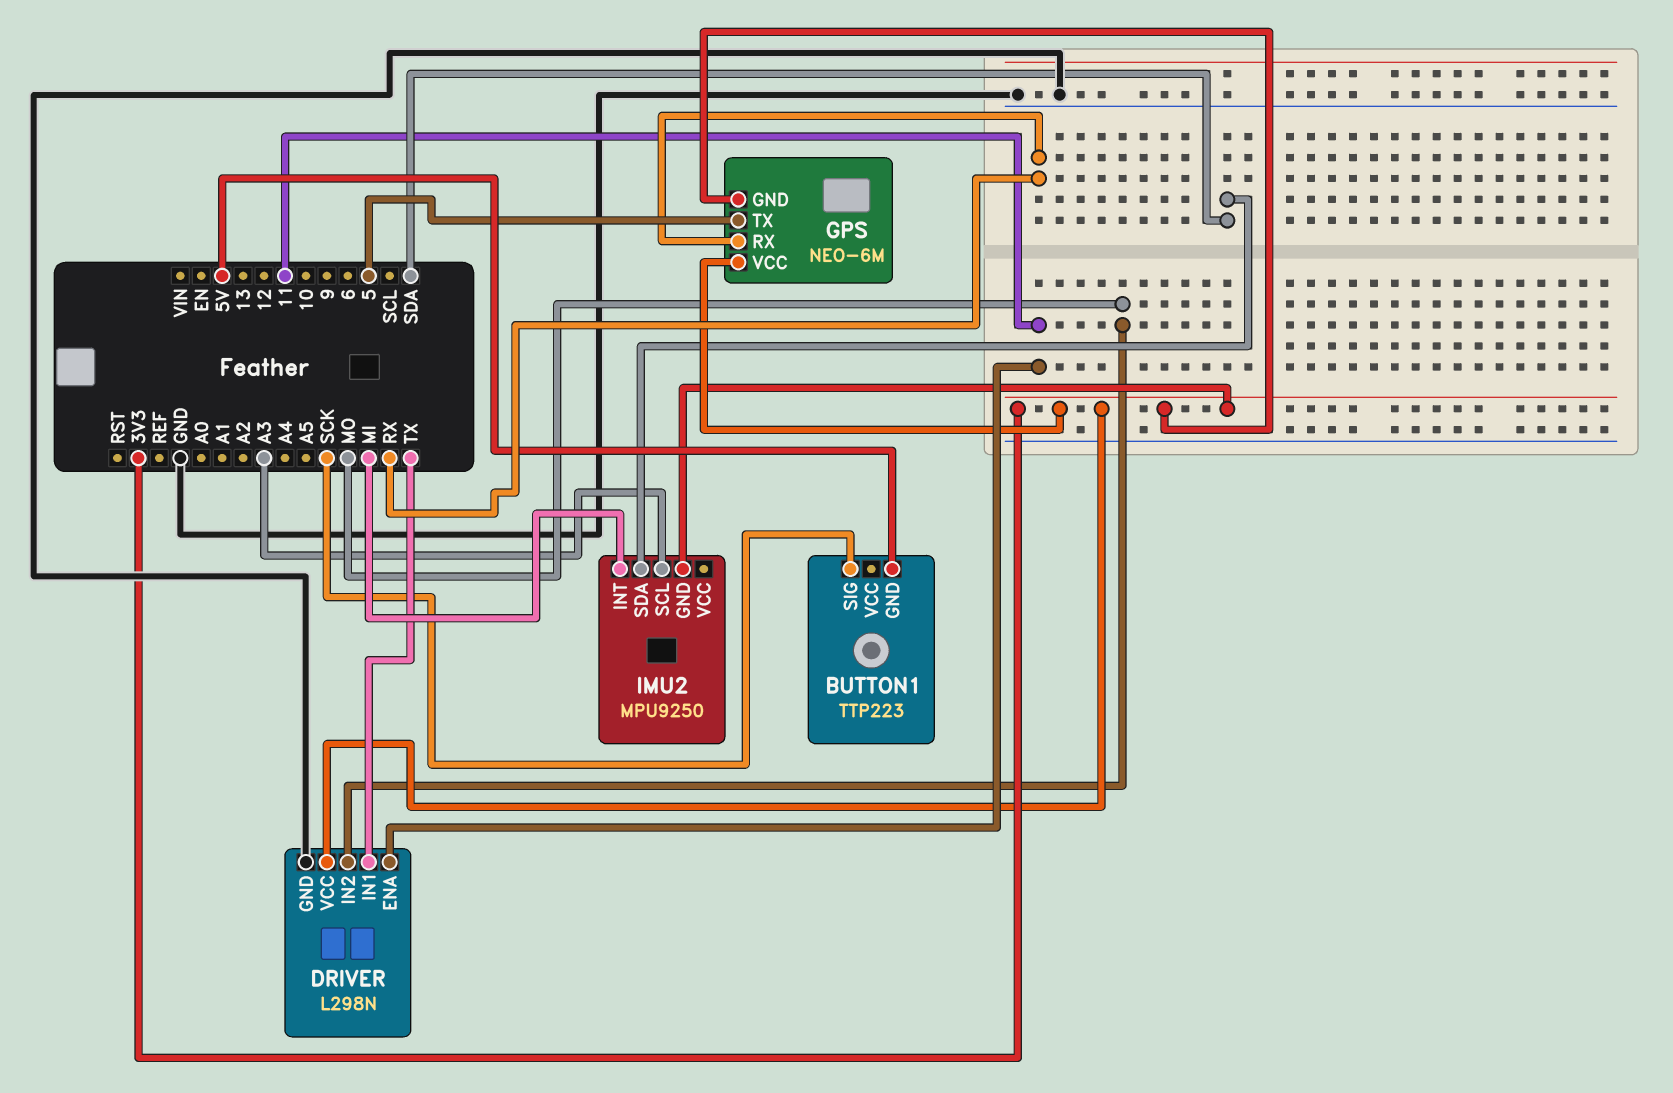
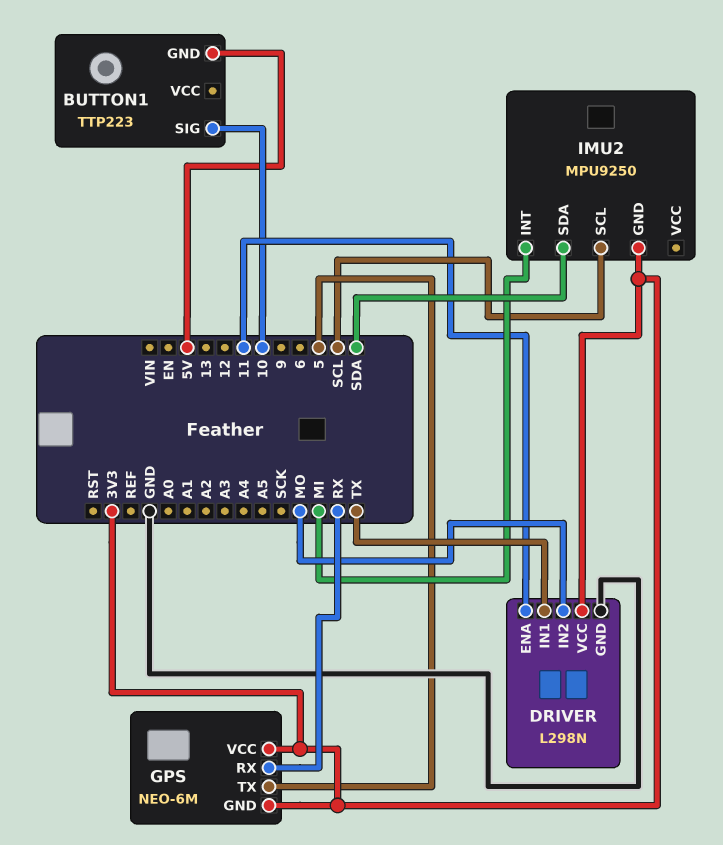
BUTTON1 pin SIG: SCK -> 10
IMU2 pin SCL: A3 -> SCL

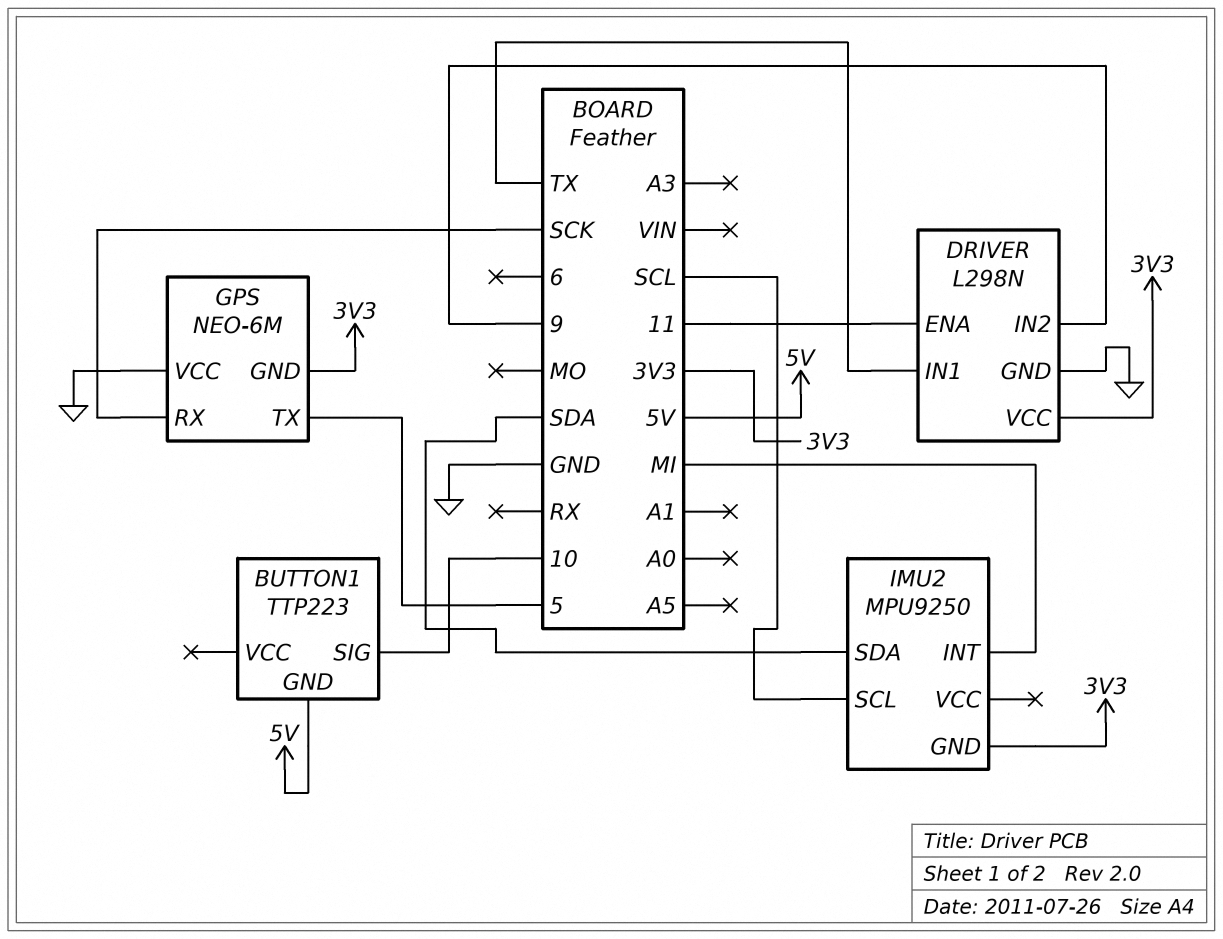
DRIVER pin IN2: MO -> 9
GPS pin RX: RX -> SCK
GPS pin VCC: 3V3 -> GND

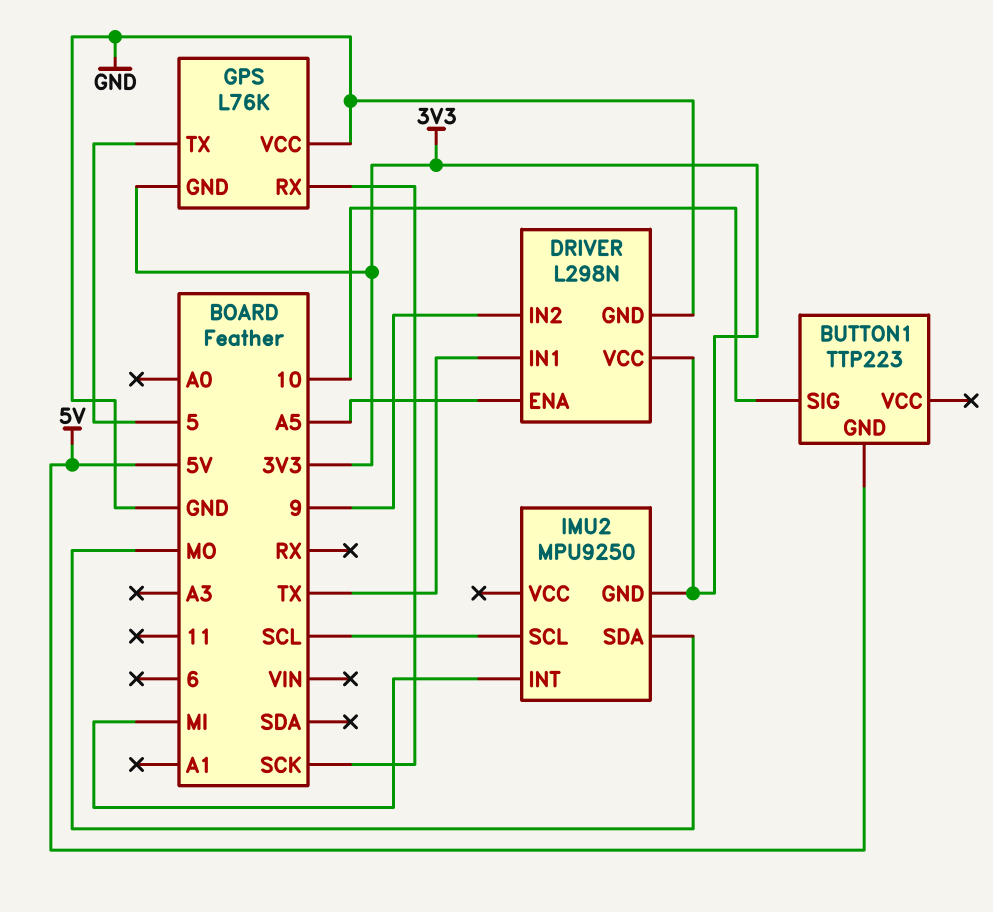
DRIVER pin ENA: 11 -> A5
GPS: NEO-6M -> L76K
IMU2 pin SDA: SDA -> MO

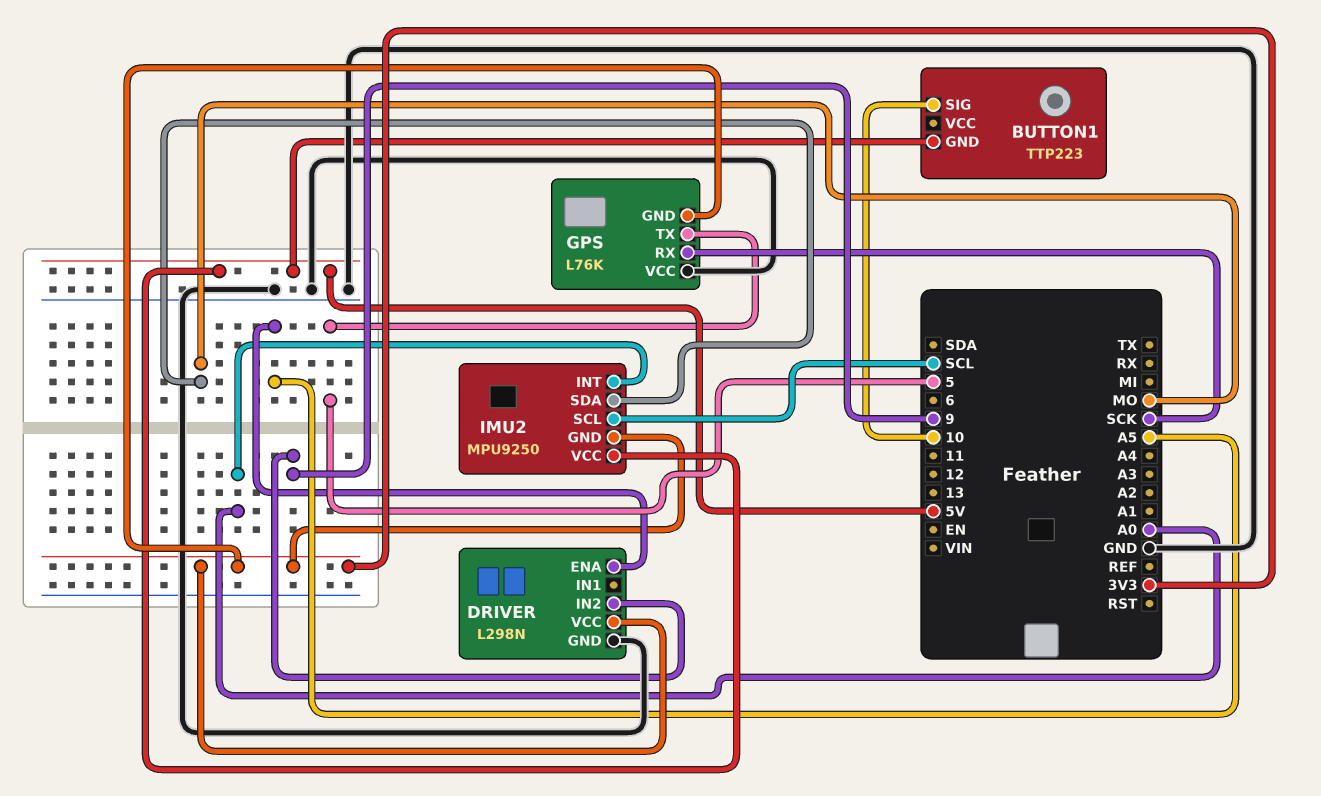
DRIVER pin IN1: TX -> none
IMU2 pin INT: MI -> A0
IMU2 pin VCC: none -> 5V

